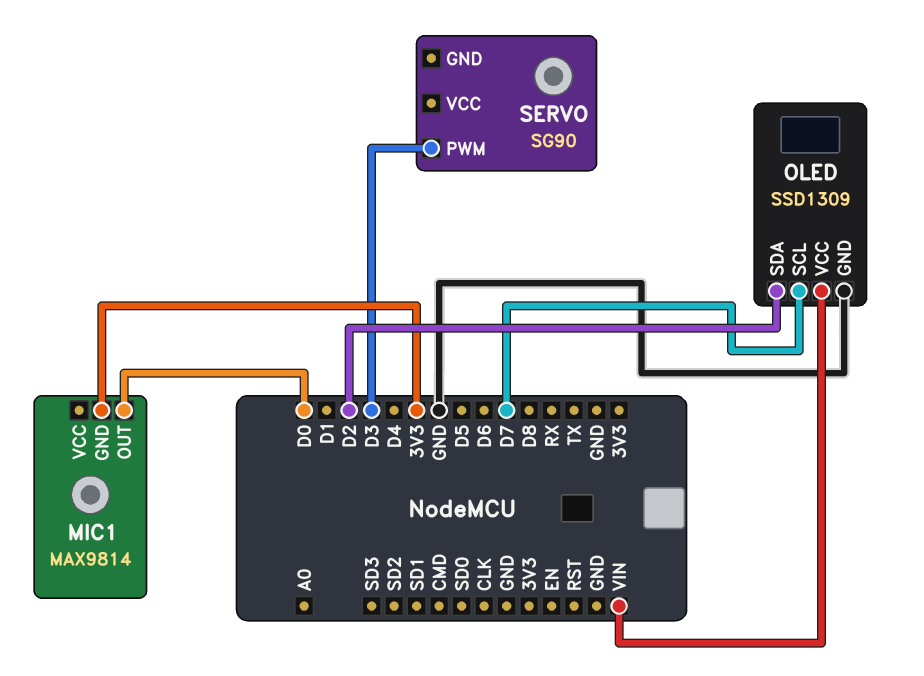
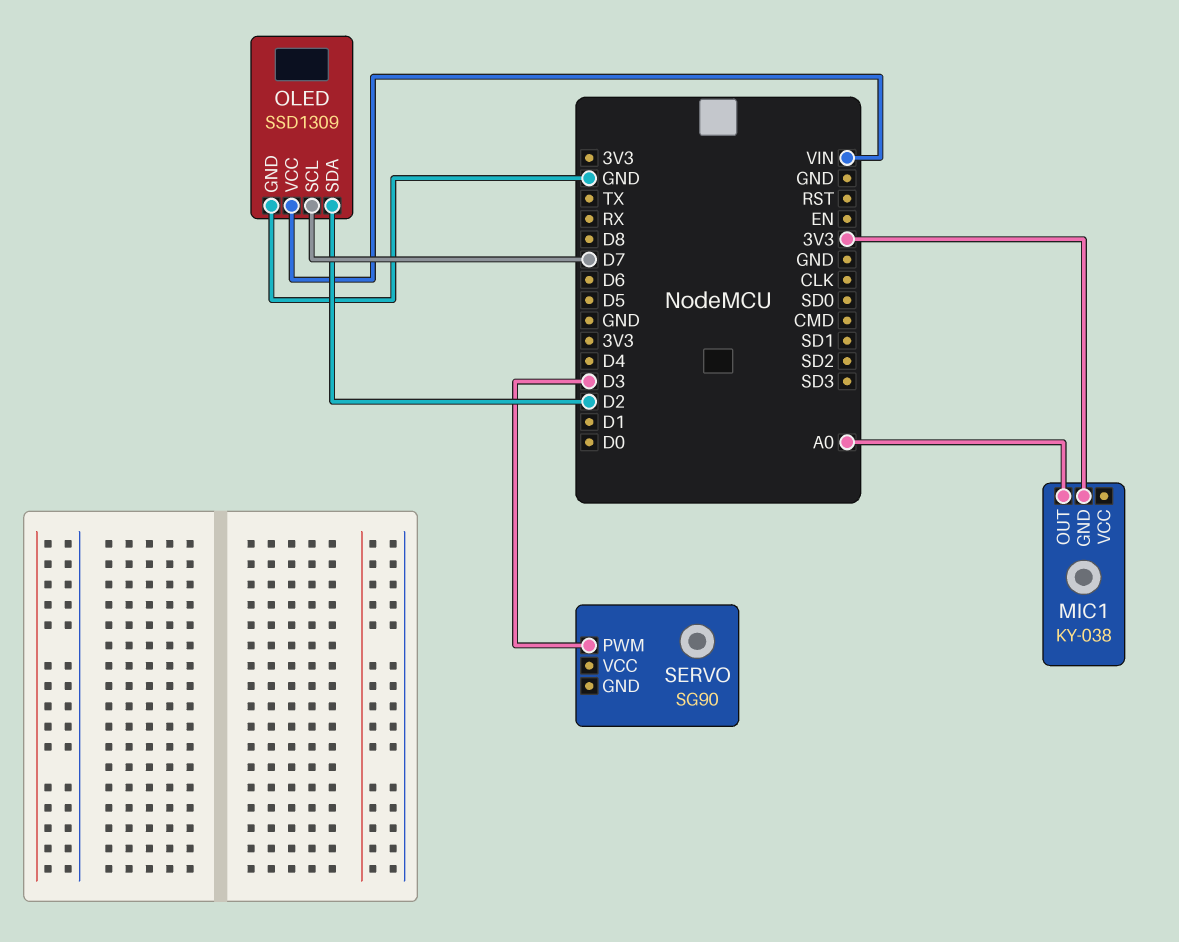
MIC1: MAX9814 -> KY-038
MIC1 pin OUT: D0 -> A0

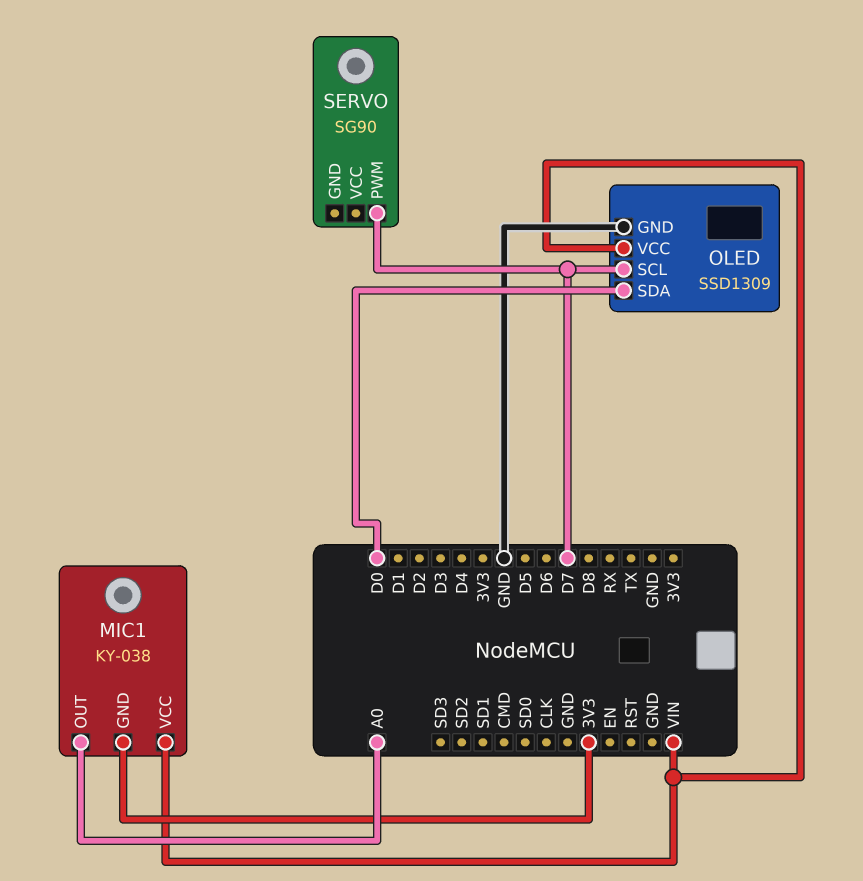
MIC1 pin VCC: none -> VIN
OLED pin SDA: D2 -> D0
SERVO pin PWM: D3 -> D7

